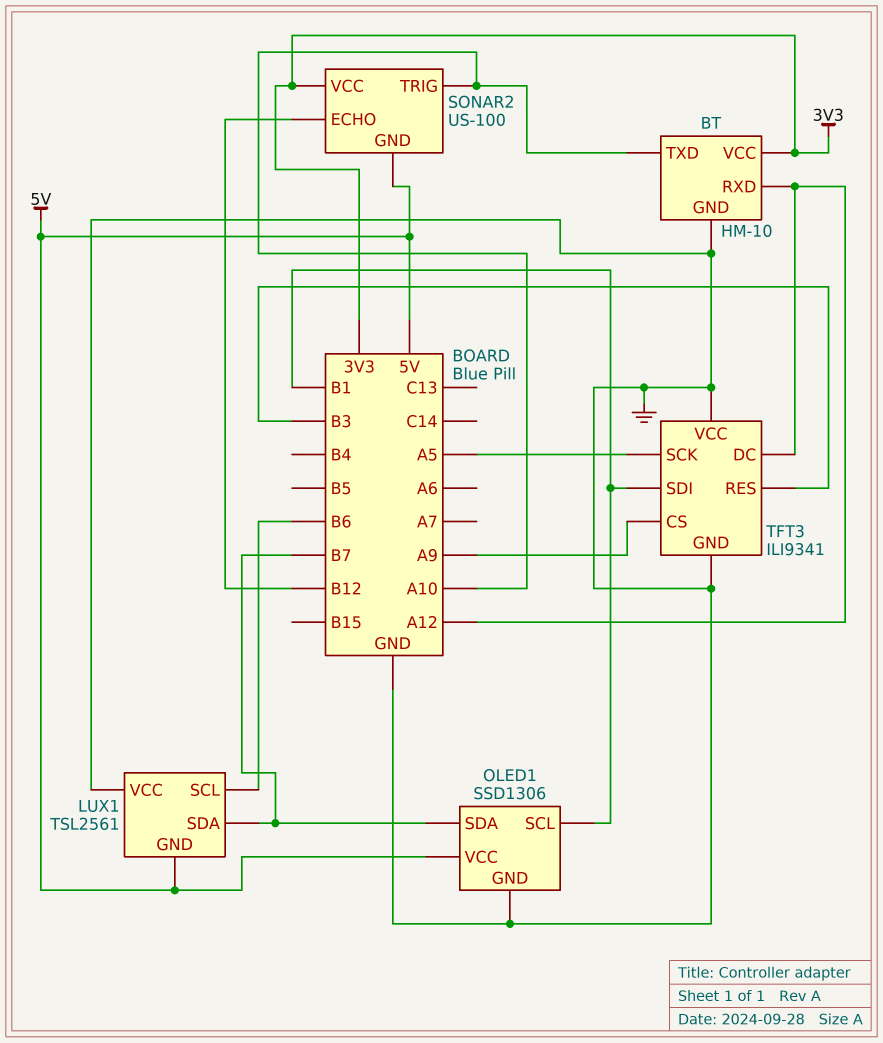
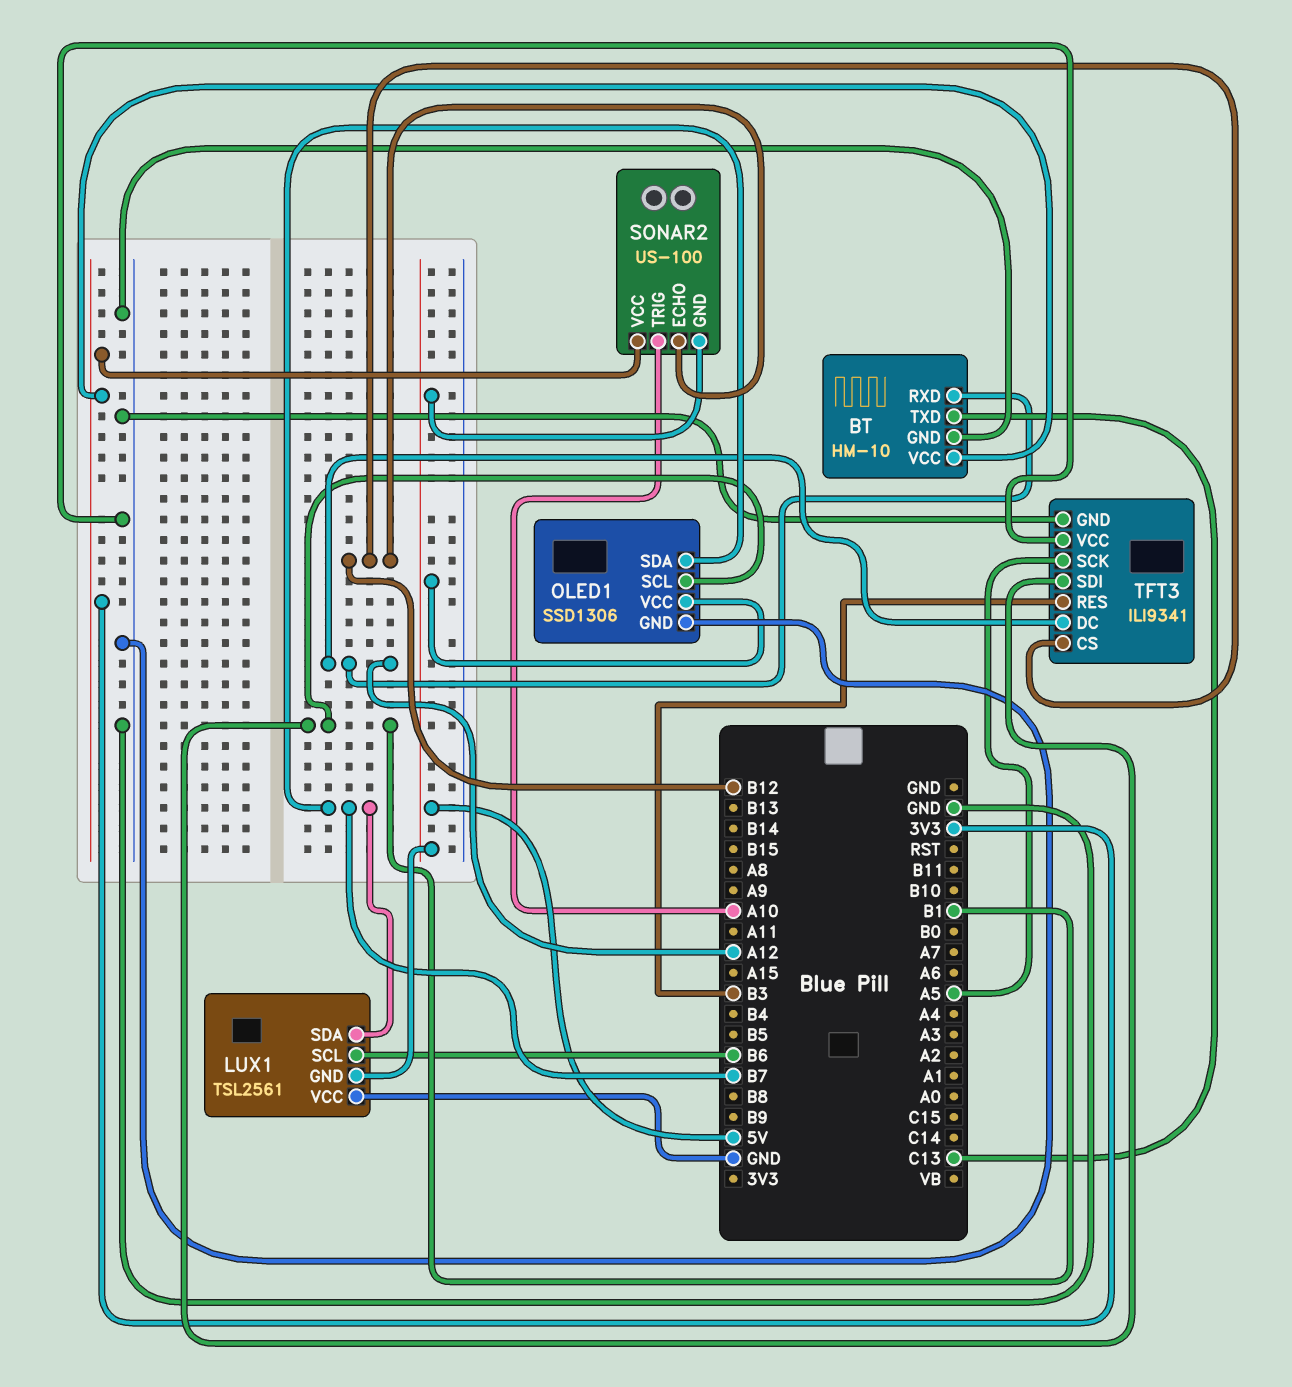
BT pin TXD: A10 -> C13
TFT3 pin CS: A9 -> B12

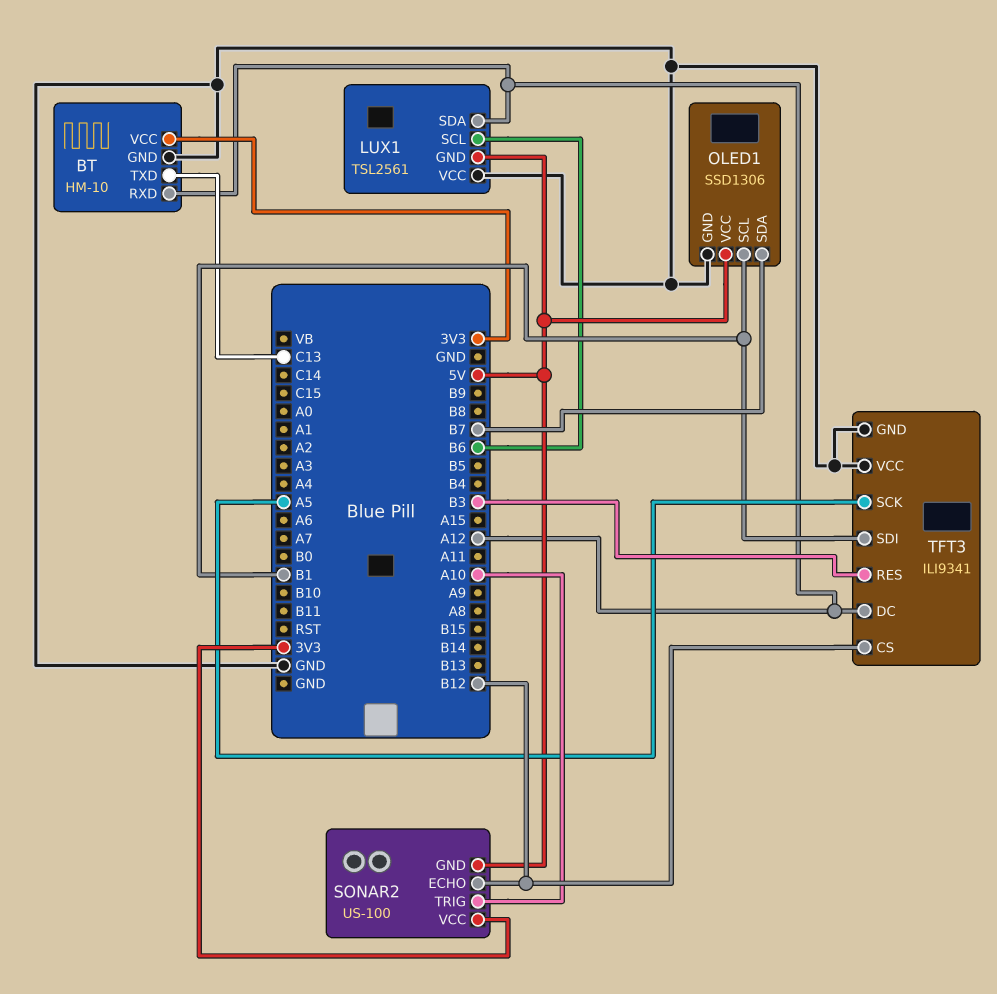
LUX1 pin SDA: B7 -> A12

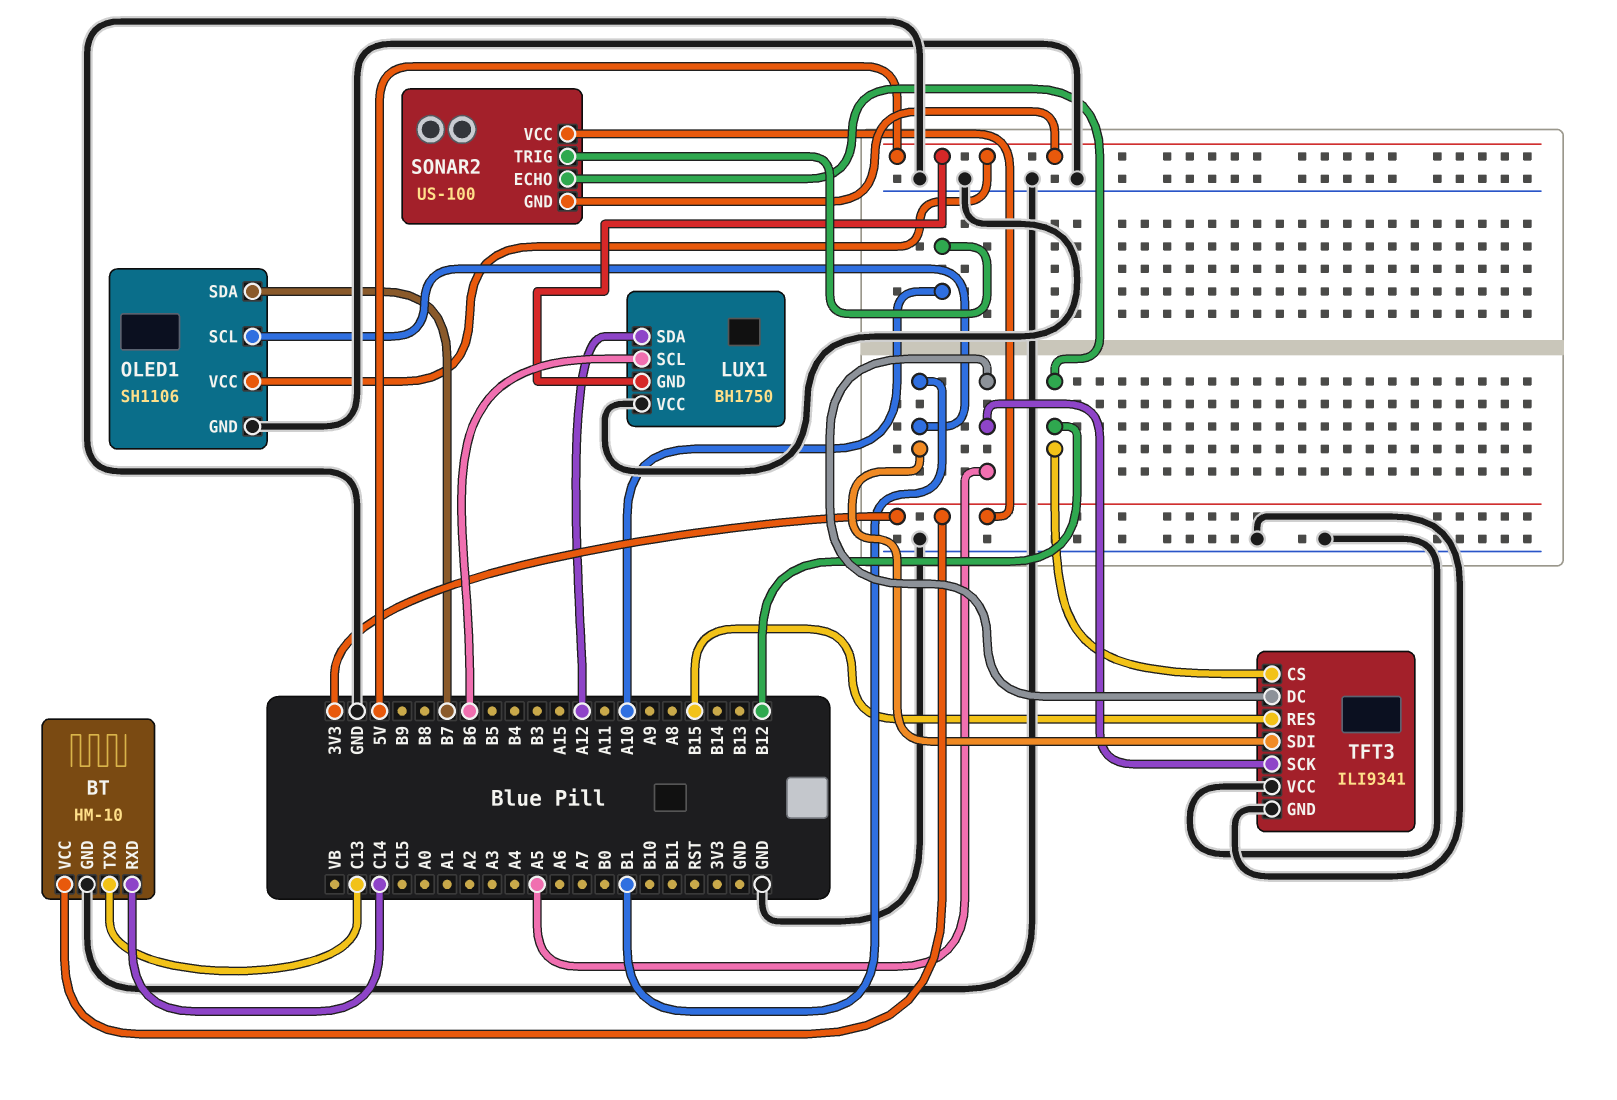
BT pin RXD: A12 -> C14
LUX1: TSL2561 -> BH1750
OLED1: SSD1306 -> SH1106
TFT3 pin DC: A12 -> A5
TFT3 pin RES: B3 -> B15

